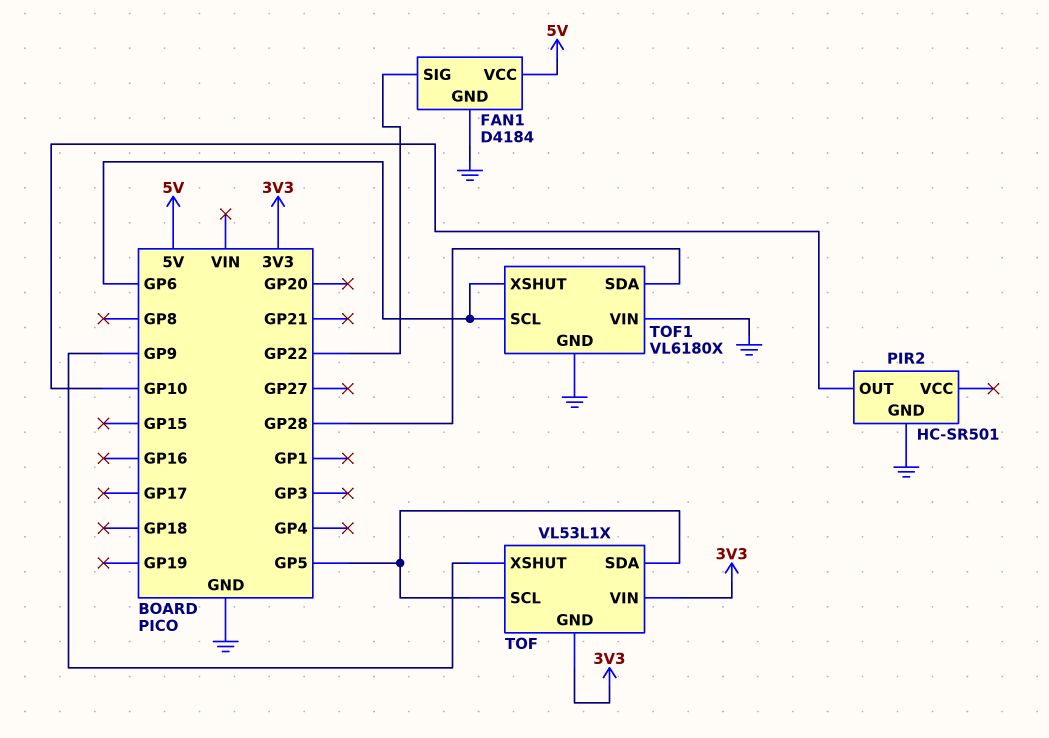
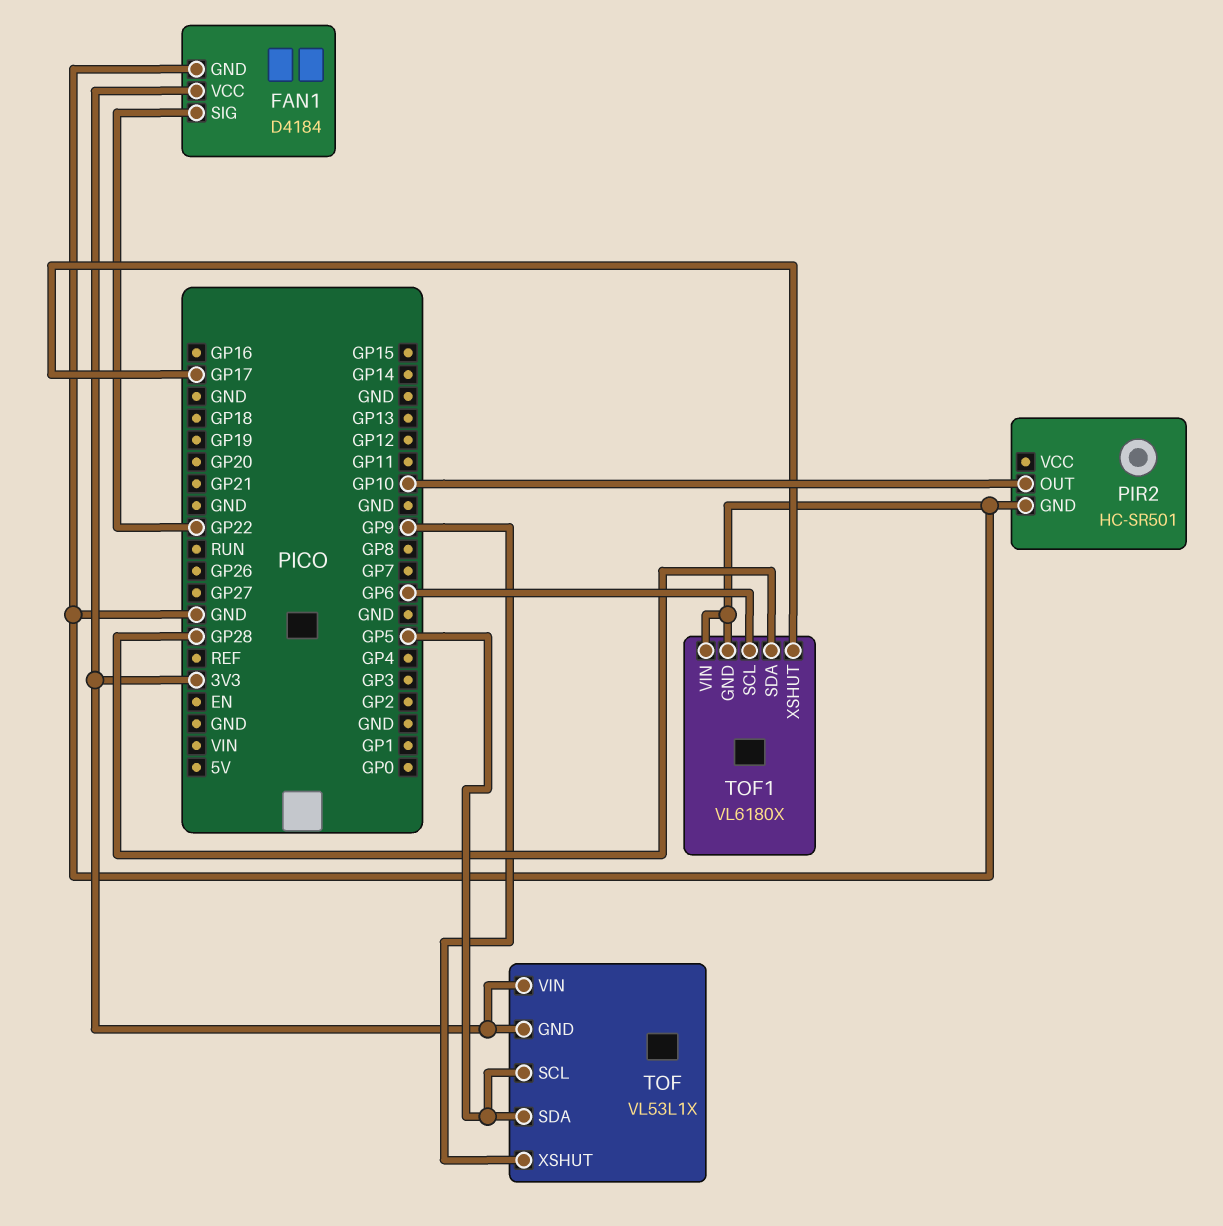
FAN1 pin VCC: 5V -> 3V3
TOF1 pin XSHUT: GP6 -> GP17

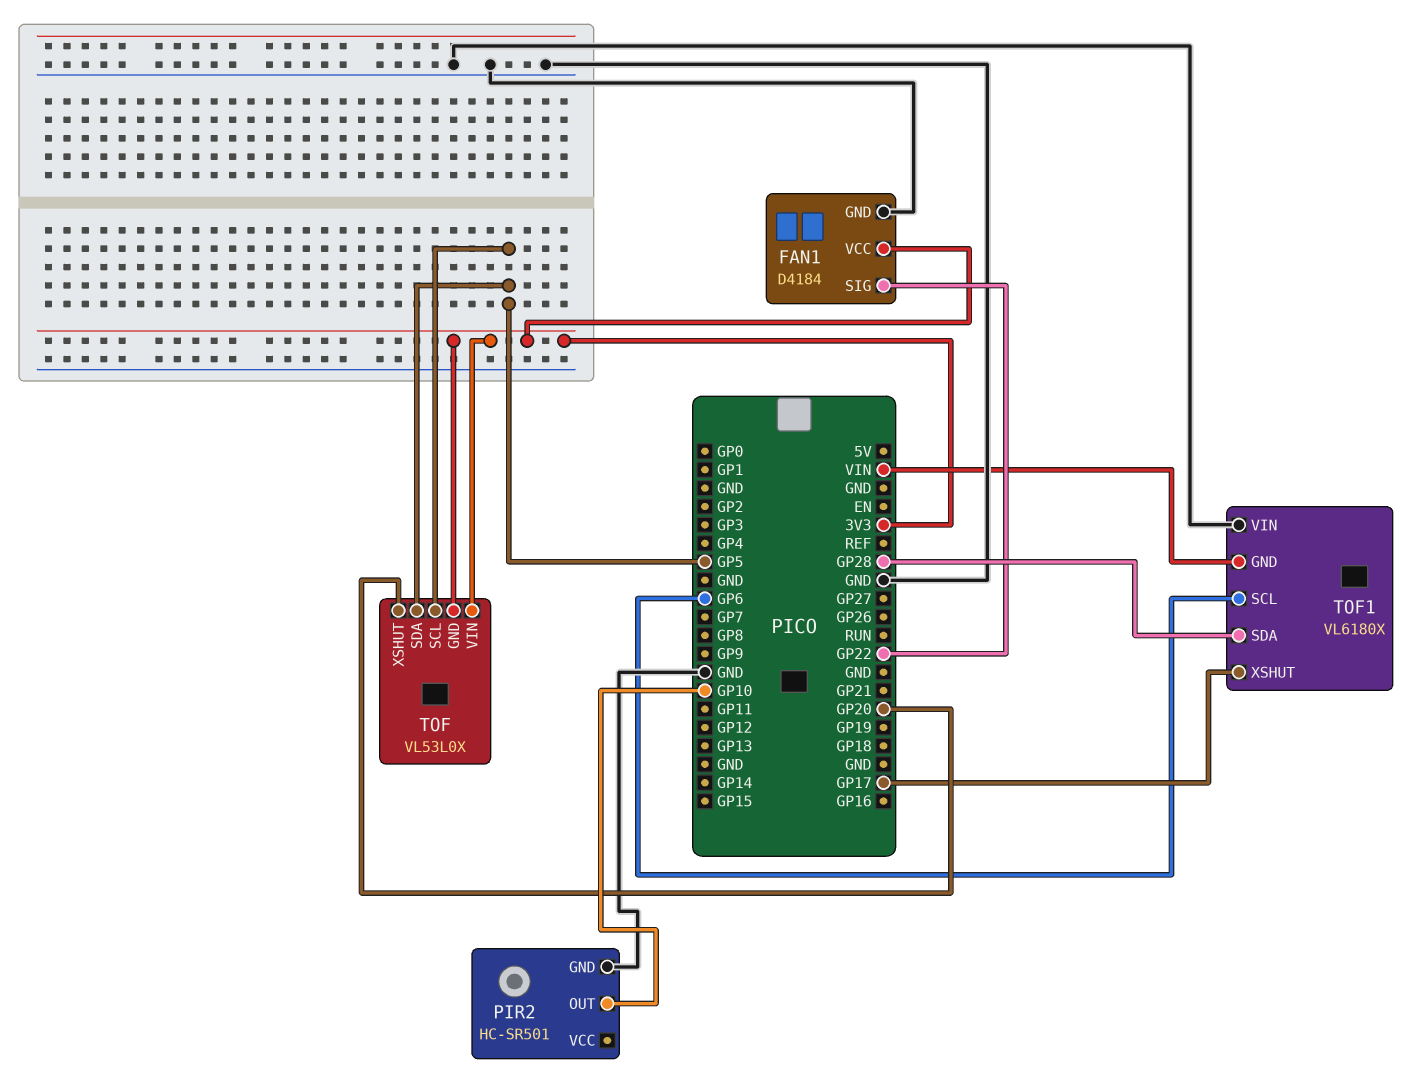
TOF: VL53L1X -> VL53L0X
TOF pin XSHUT: GP9 -> GP20
TOF1 pin GND: GND -> VIN

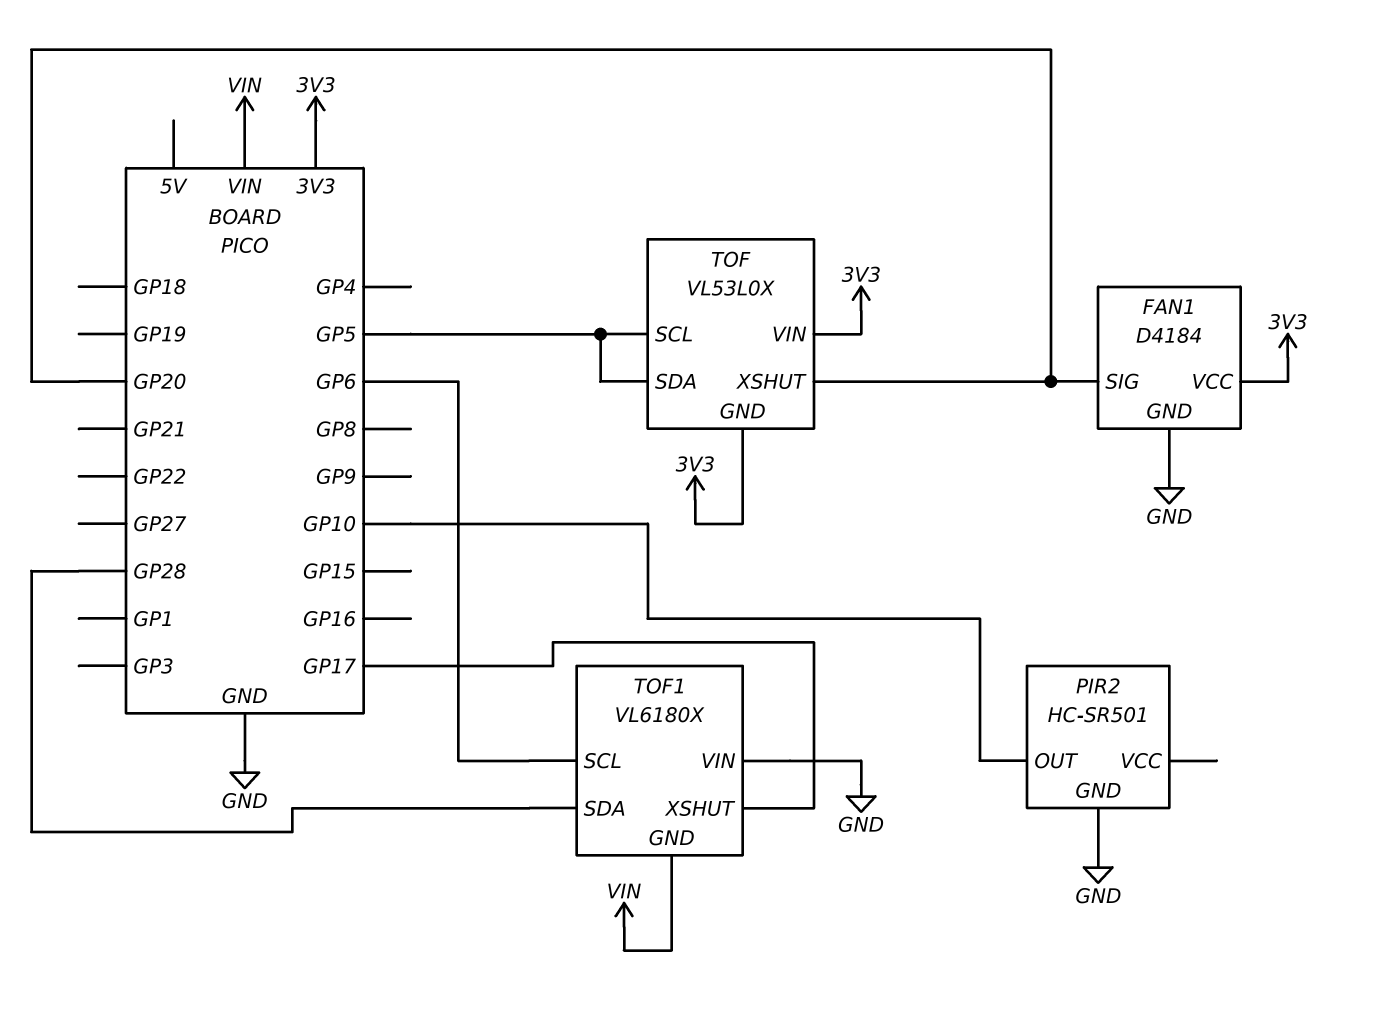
FAN1 pin SIG: GP22 -> GP20

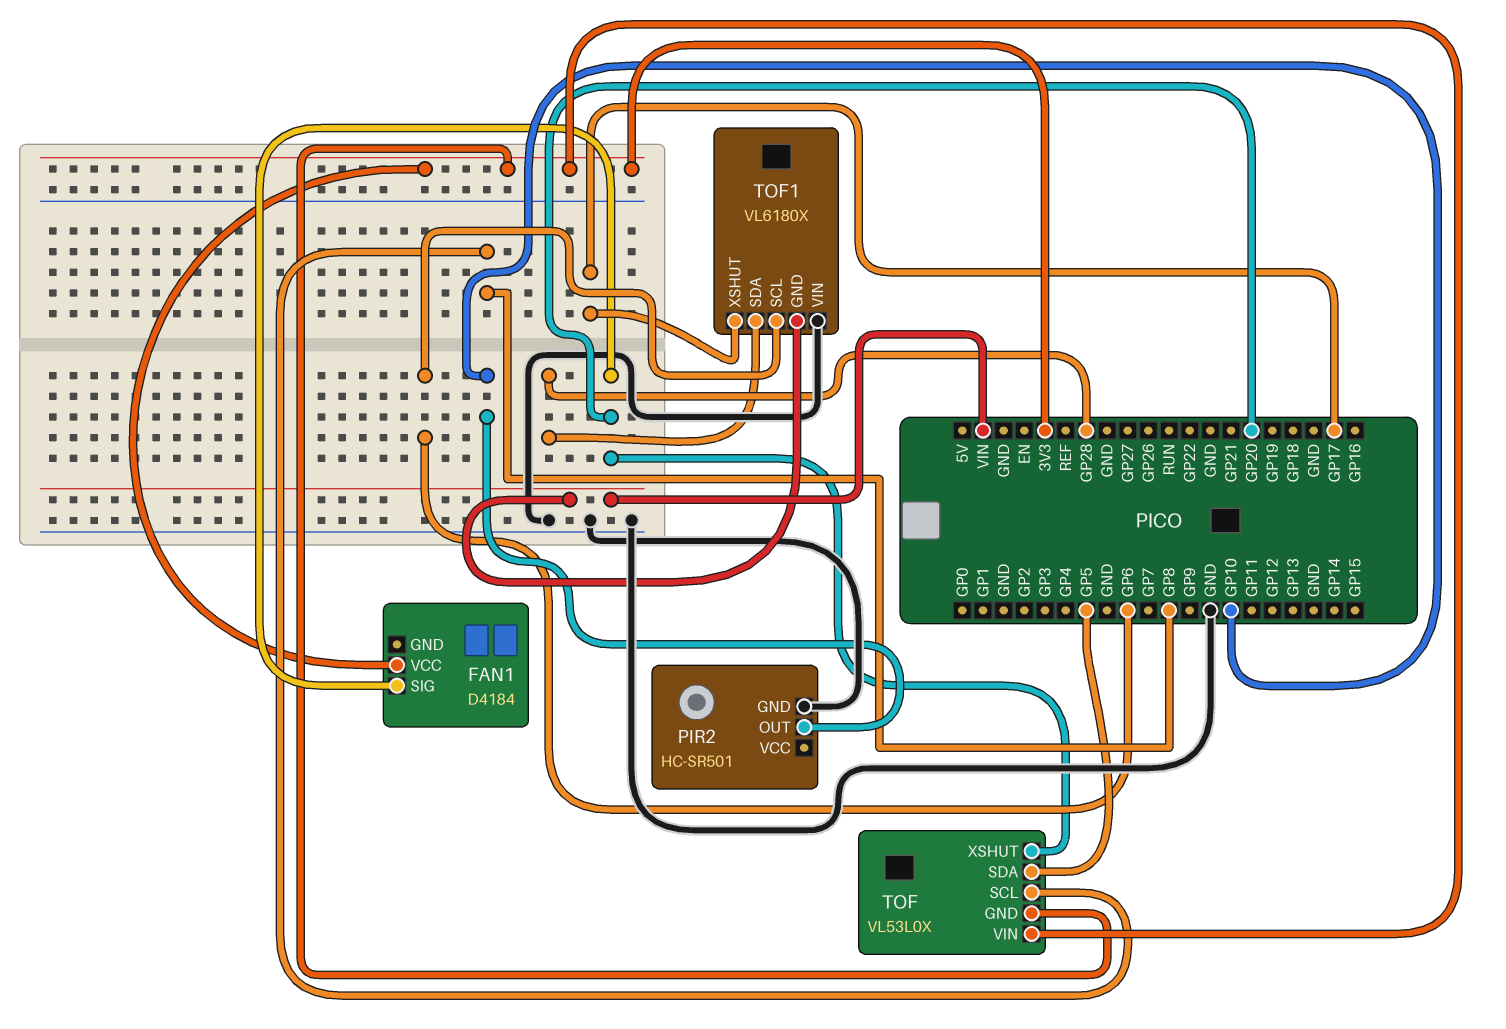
FAN1 pin GND: GND -> none
TOF pin SCL: GP5 -> GP8

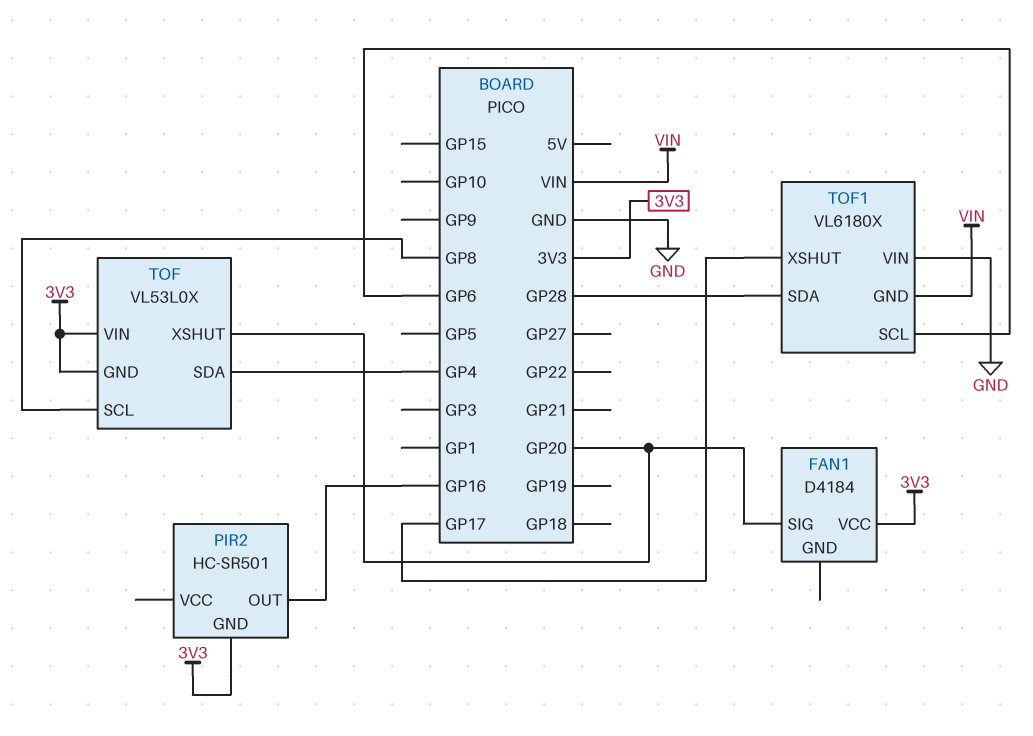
PIR2 pin GND: GND -> 3V3
PIR2 pin OUT: GP10 -> GP16
TOF pin SDA: GP5 -> GP4

